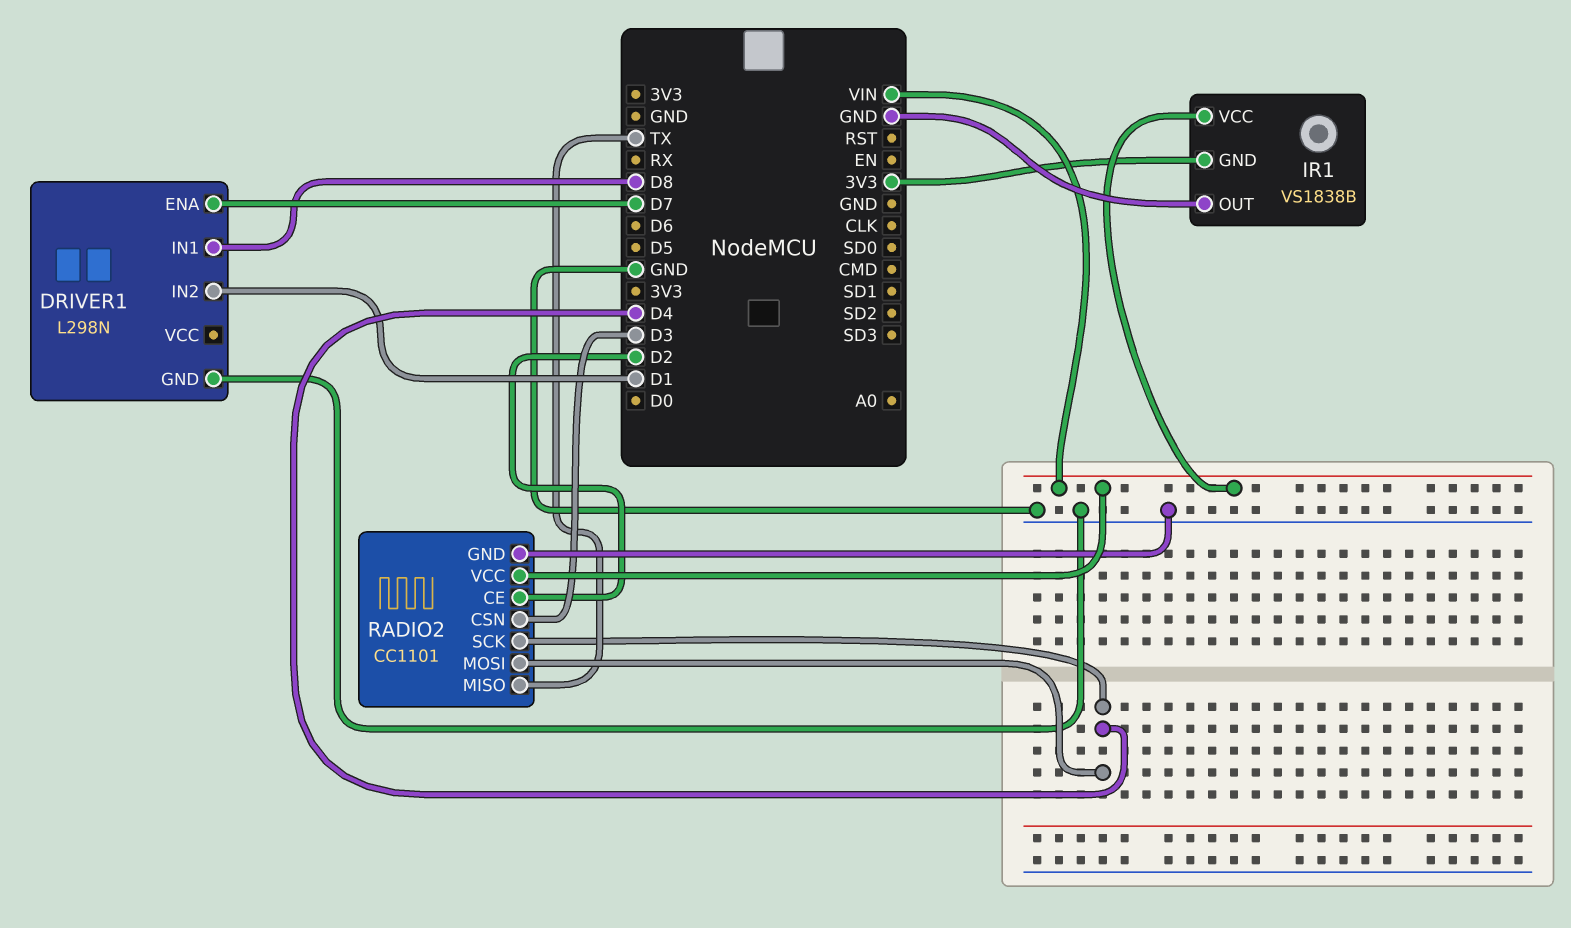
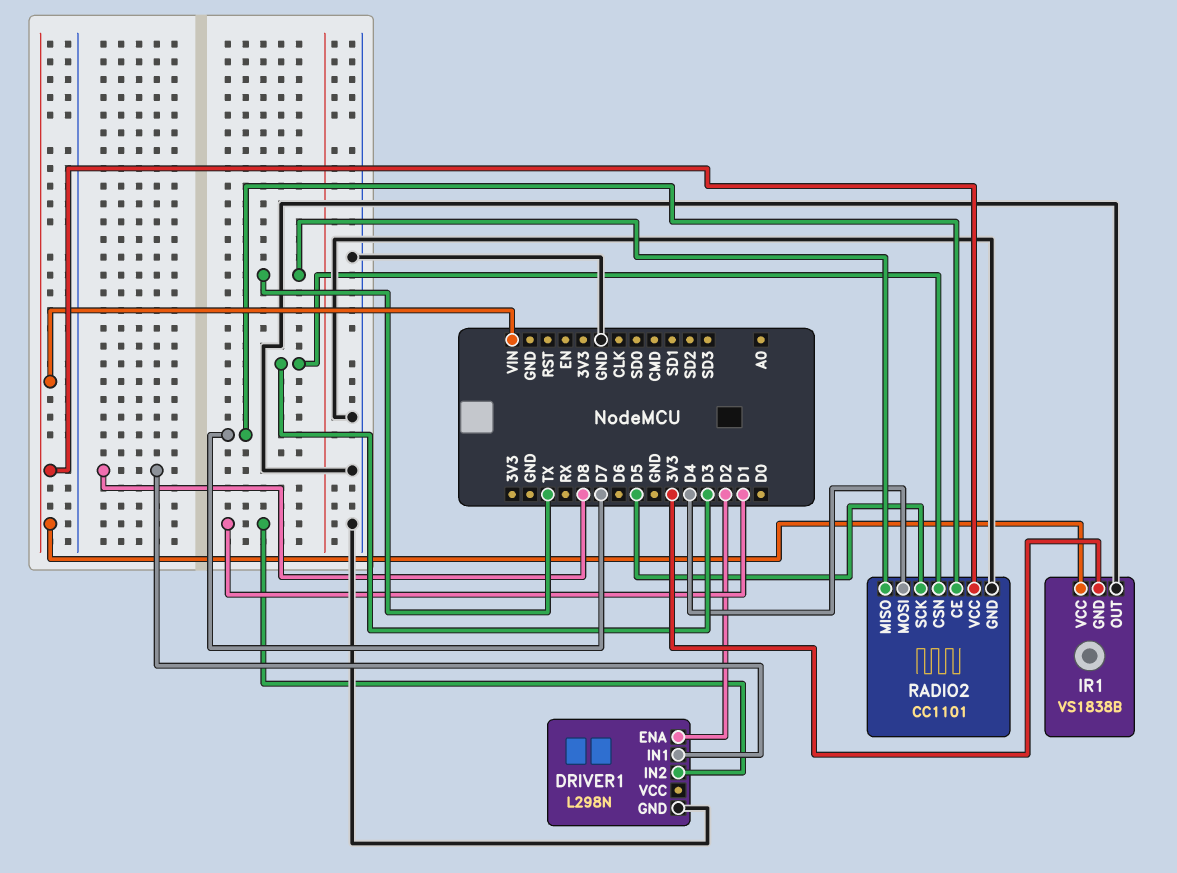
DRIVER1 pin ENA: D7 -> D2
RADIO2 pin CE: D2 -> D7
RADIO2 pin SCK: D4 -> D5

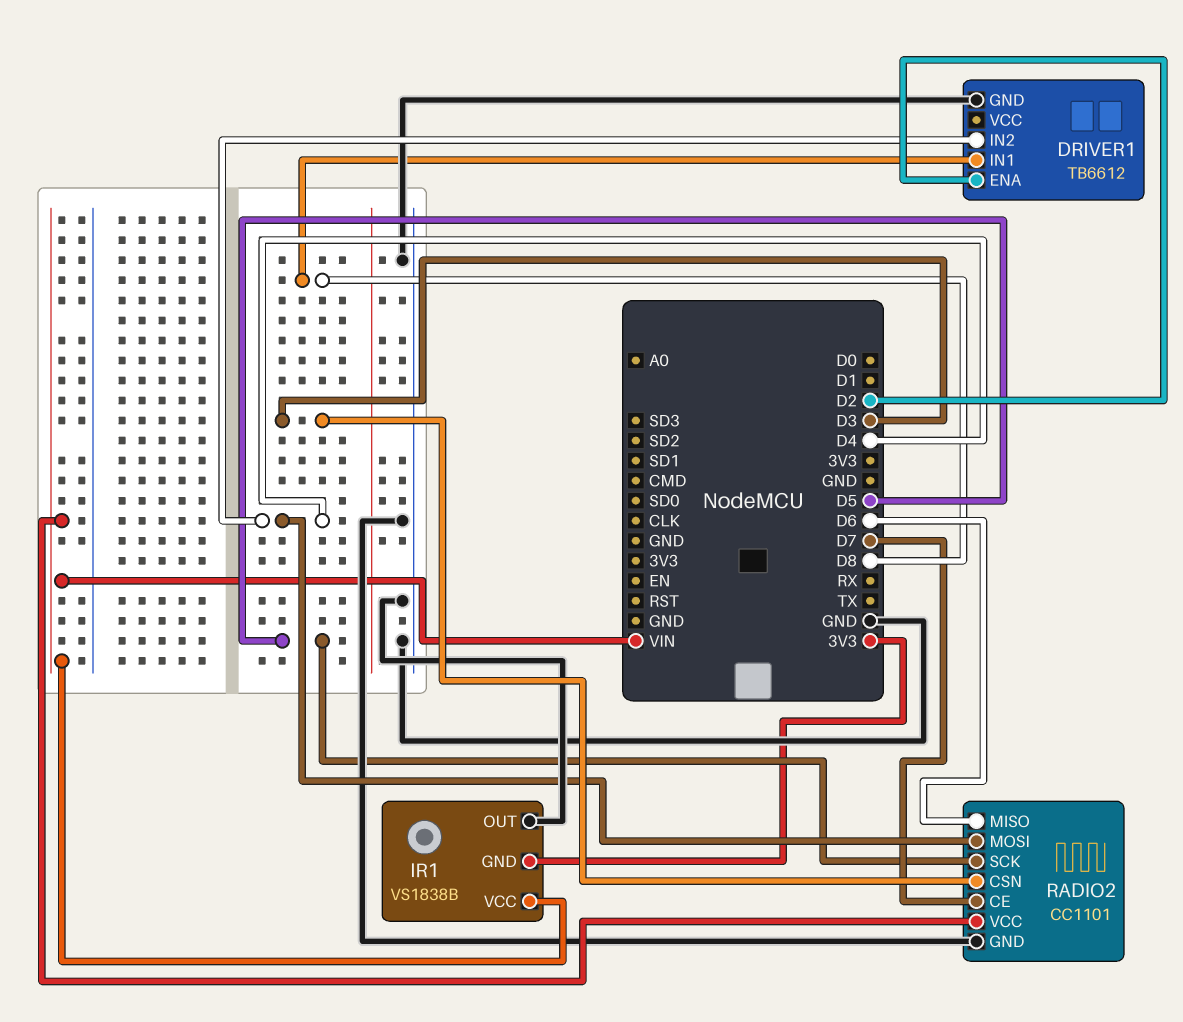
DRIVER1: L298N -> TB6612
DRIVER1 pin IN2: D1 -> D4
RADIO2 pin MISO: TX -> D6

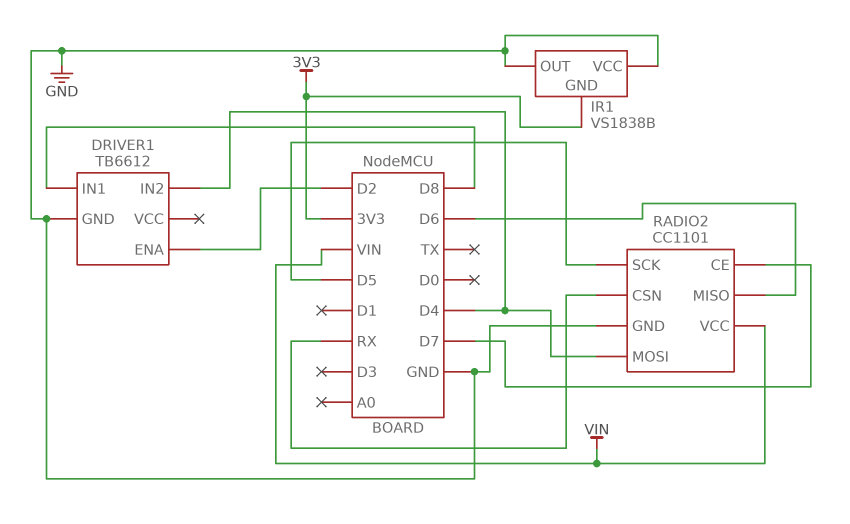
IR1 pin VCC: VIN -> GND
RADIO2 pin CSN: D3 -> RX

